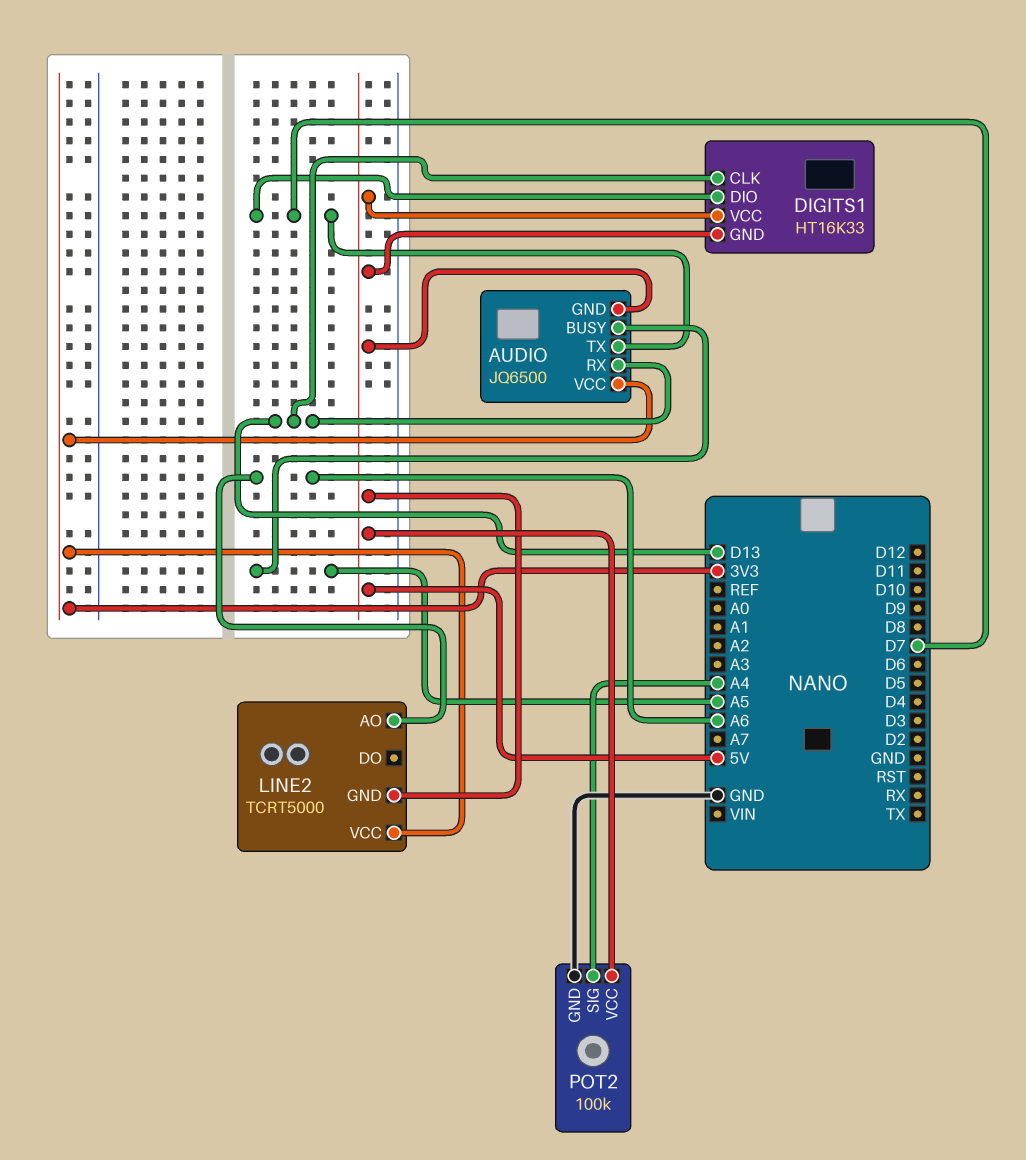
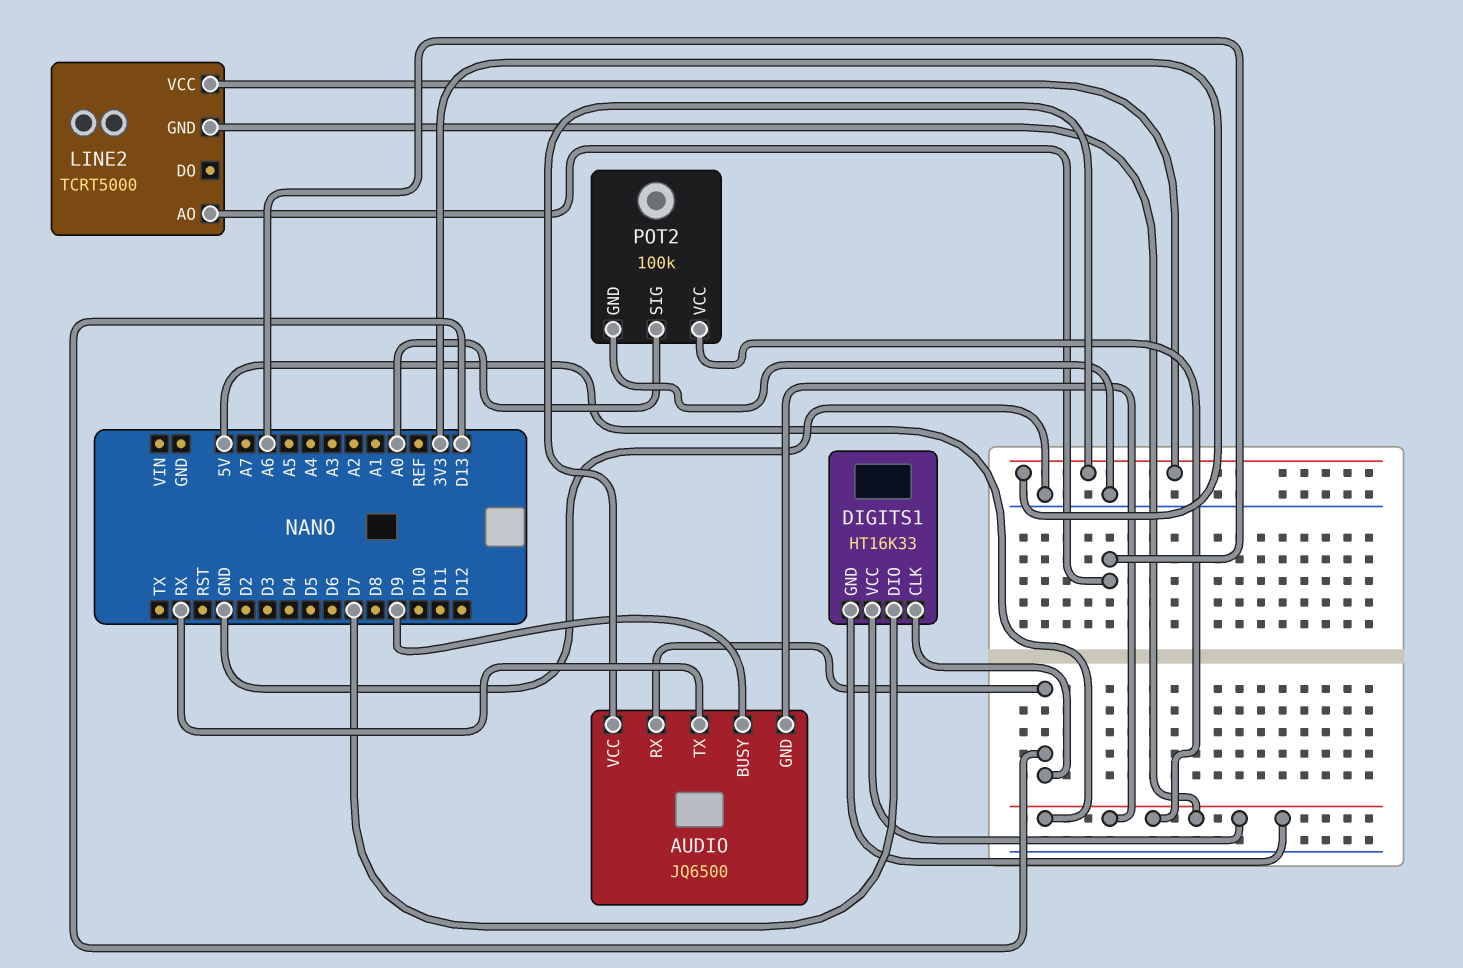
AUDIO pin BUSY: A5 -> D9
AUDIO pin TX: D7 -> RX
POT2 pin SIG: A4 -> A0

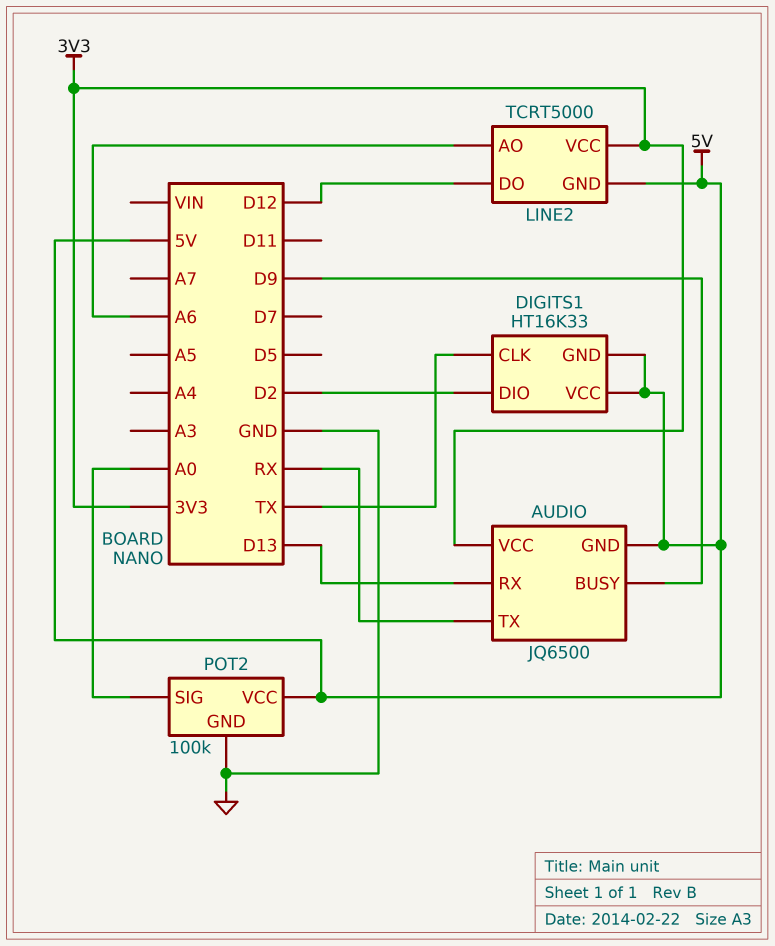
DIGITS1 pin CLK: D13 -> TX
DIGITS1 pin DIO: D7 -> D2
LINE2 pin DO: none -> D12

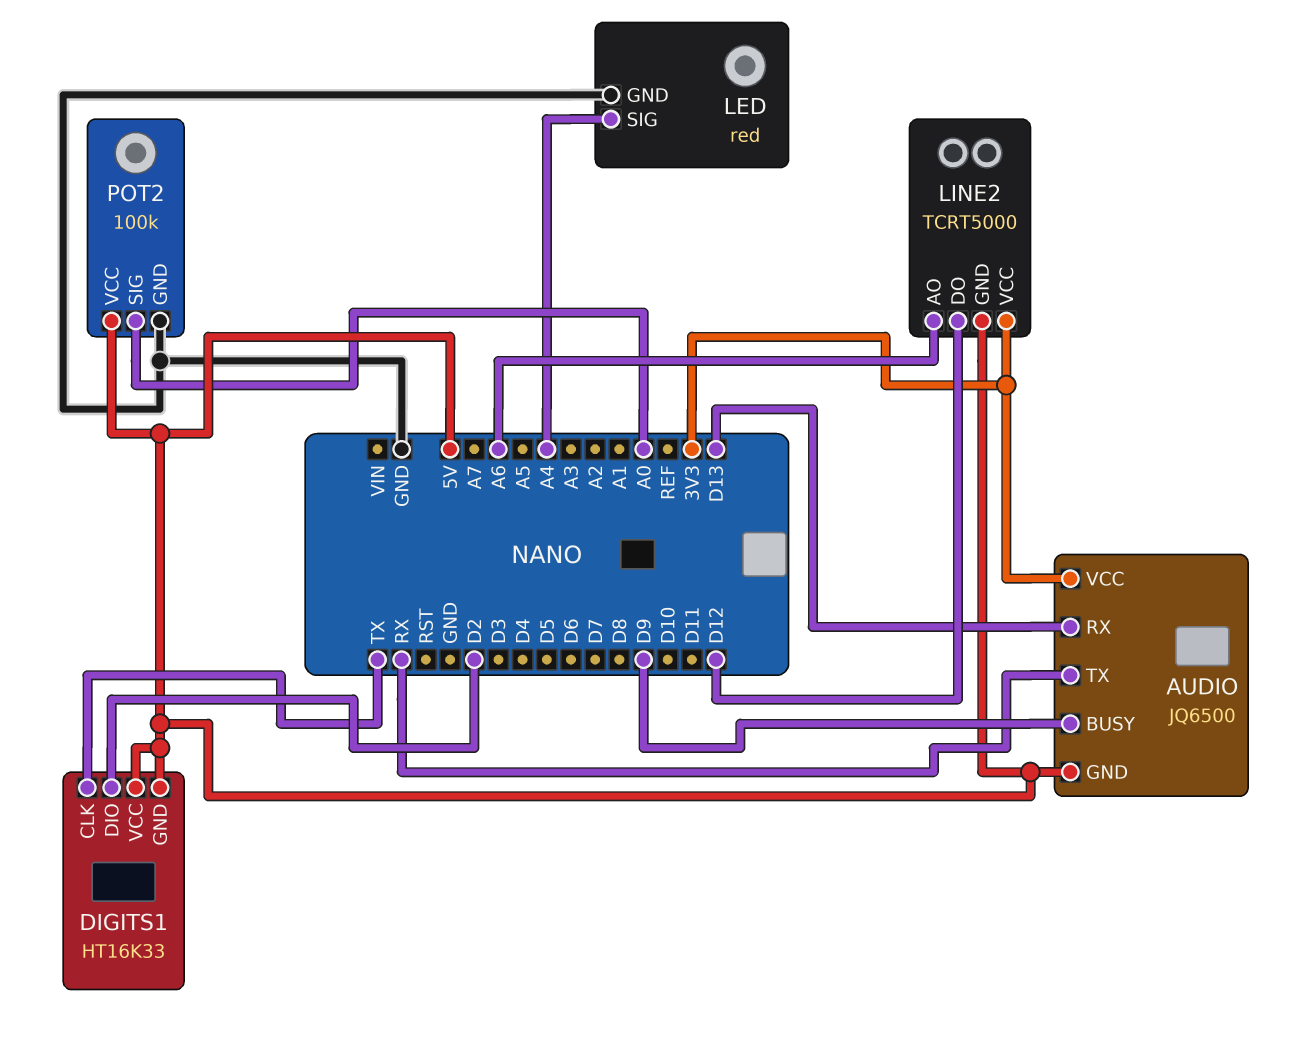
LED: none -> red
LED pin GND: none -> GND
LED pin SIG: none -> A4

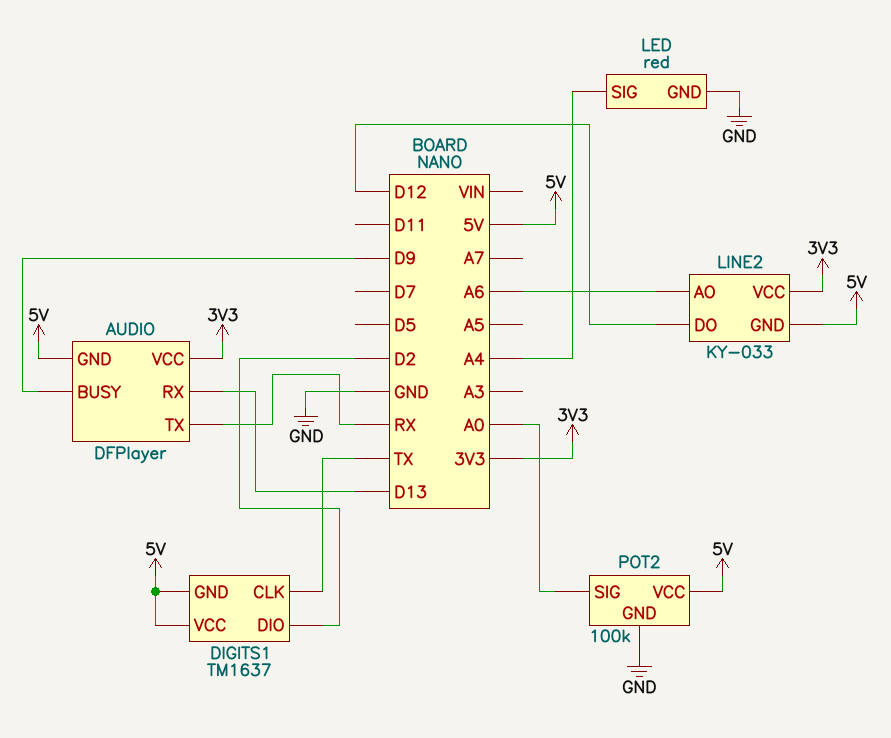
AUDIO: JQ6500 -> DFPlayer
DIGITS1: HT16K33 -> TM1637
LINE2: TCRT5000 -> KY-033

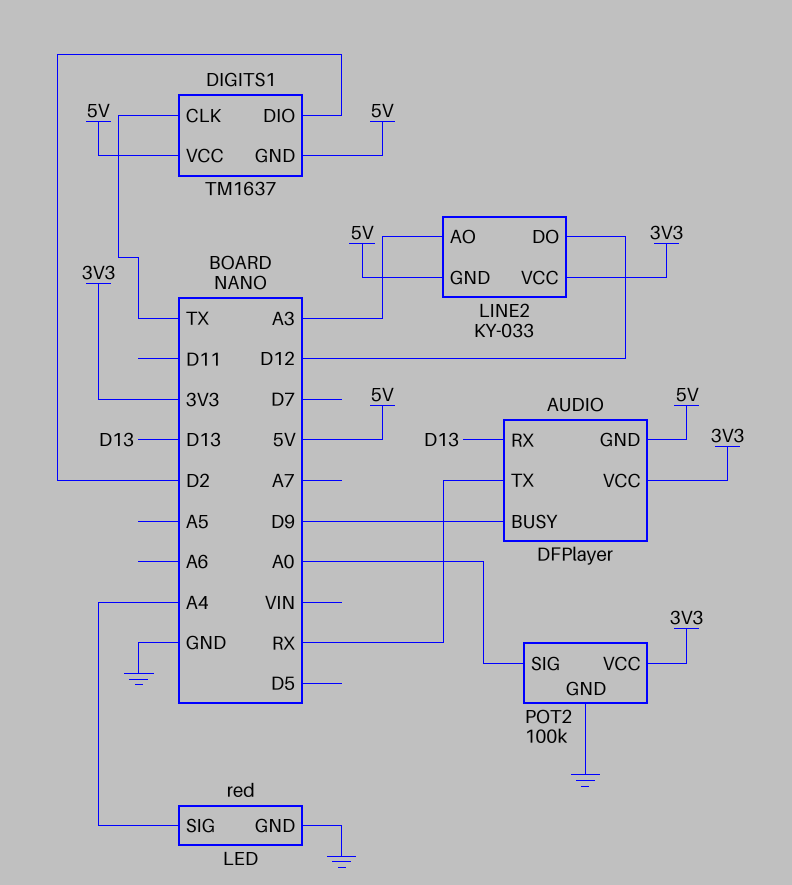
LINE2 pin AO: A6 -> A3
POT2 pin VCC: 5V -> 3V3

